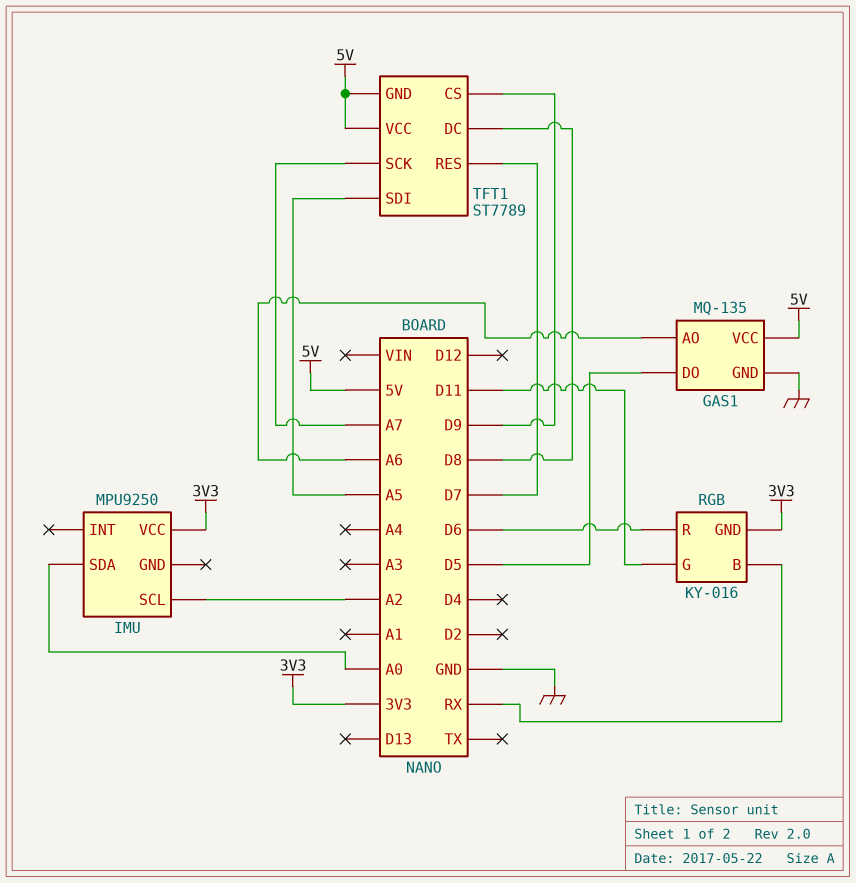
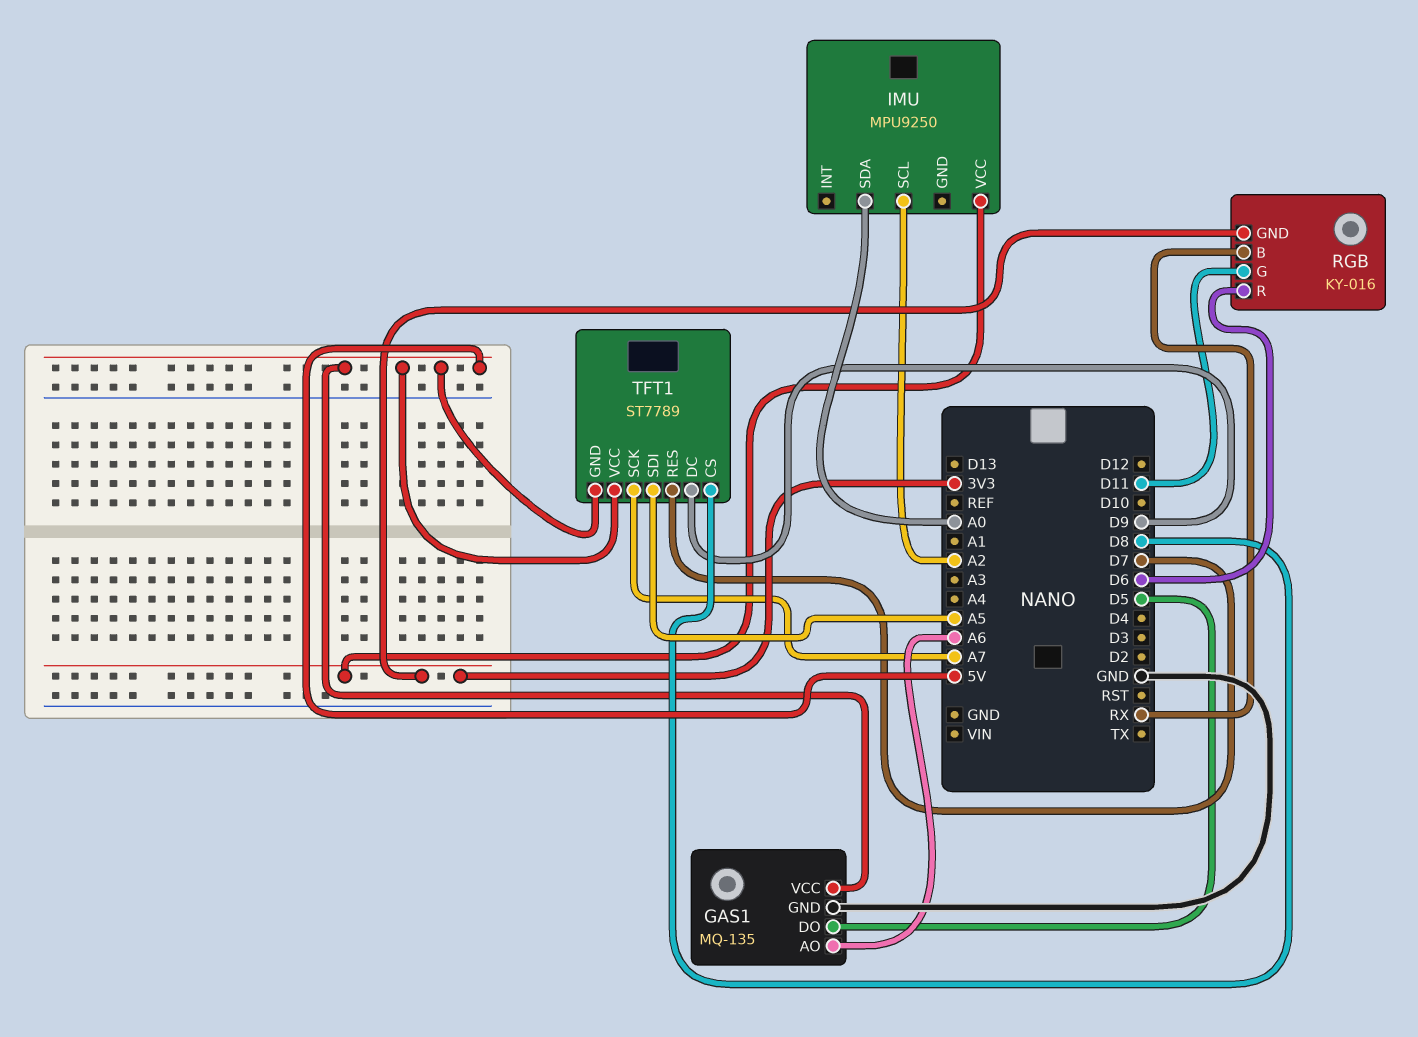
TFT1 pin CS: D9 -> D8
TFT1 pin DC: D8 -> D9

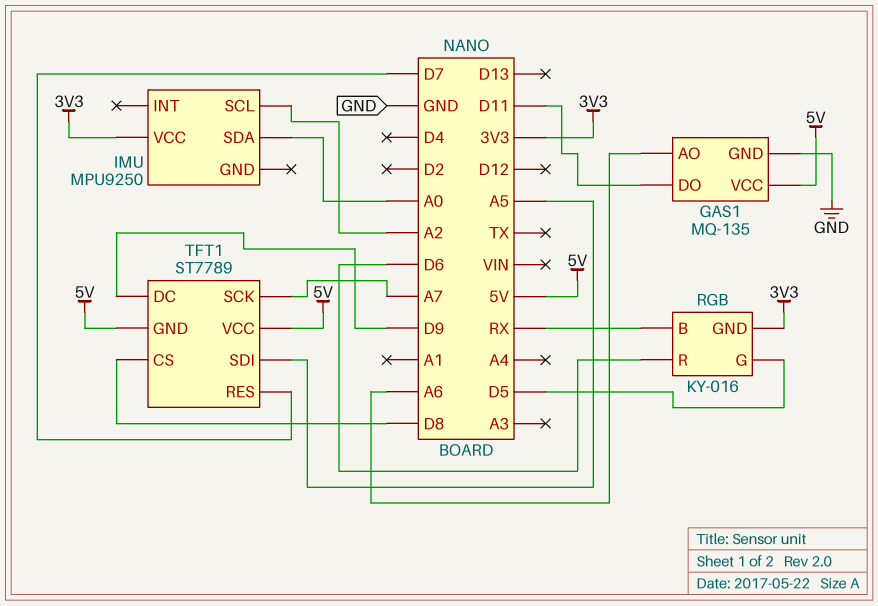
GAS1 pin DO: D5 -> D11
RGB pin G: D11 -> D5

